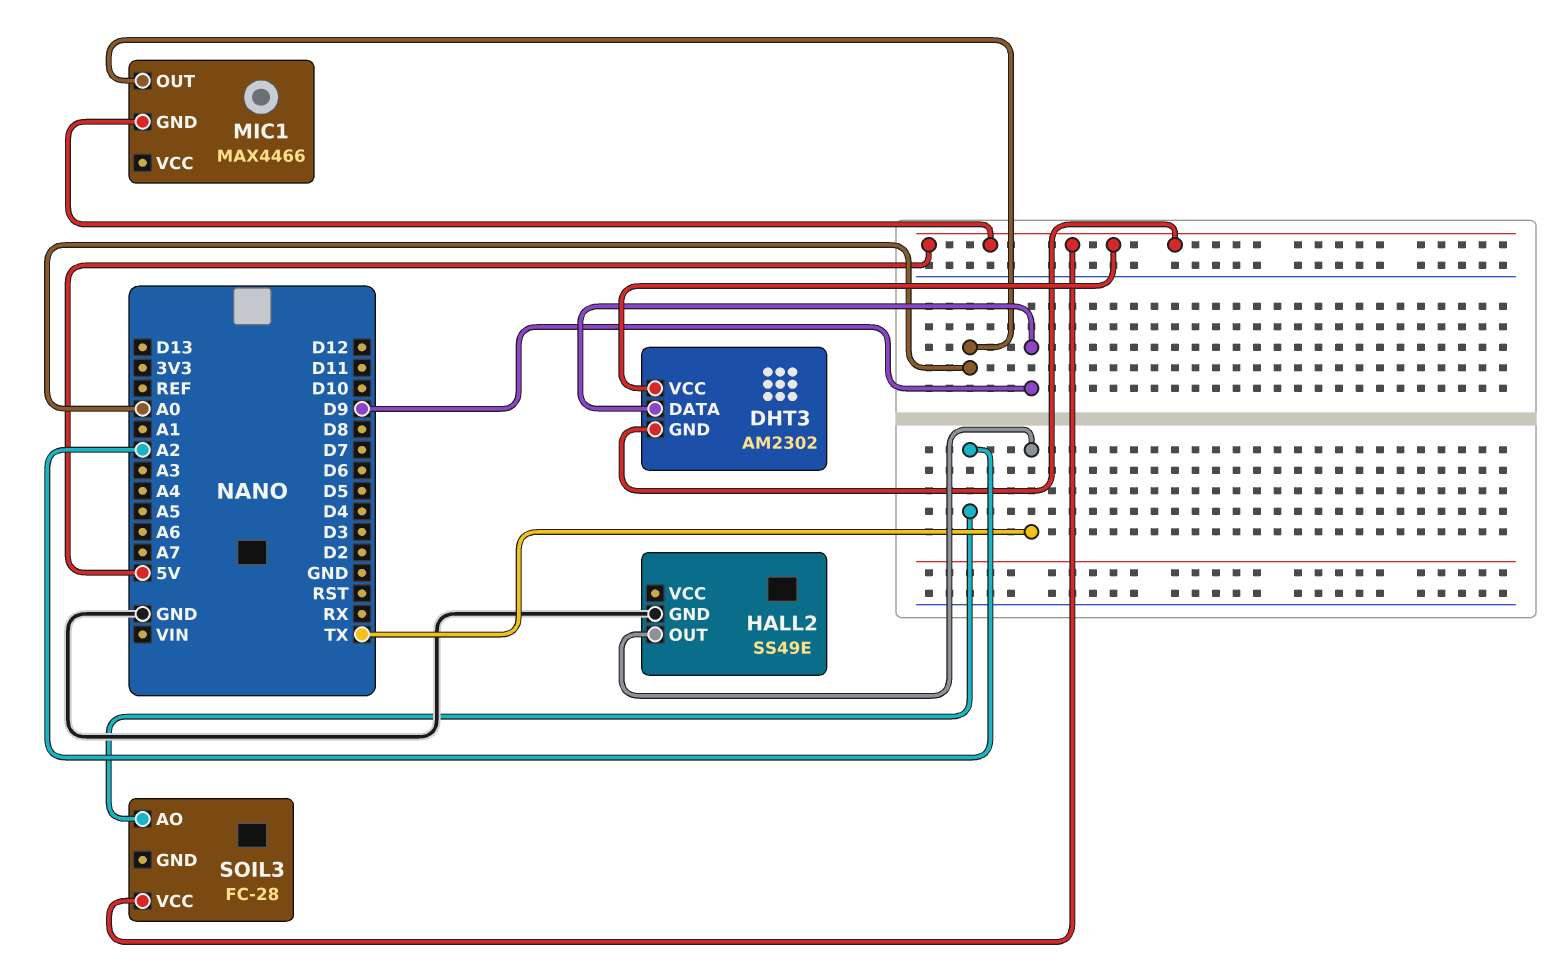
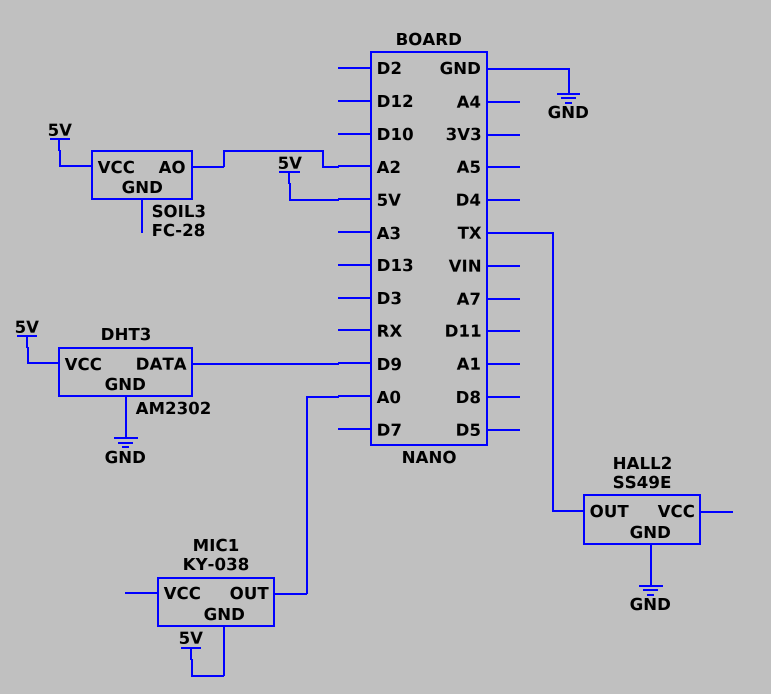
DHT3 pin GND: 5V -> GND
MIC1: MAX4466 -> KY-038

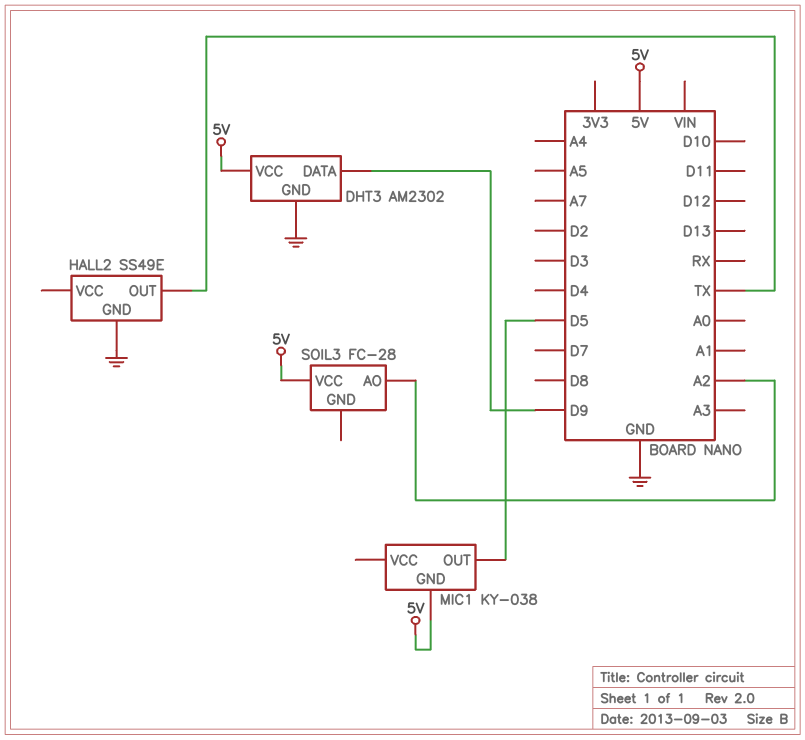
MIC1 pin OUT: A0 -> D5

